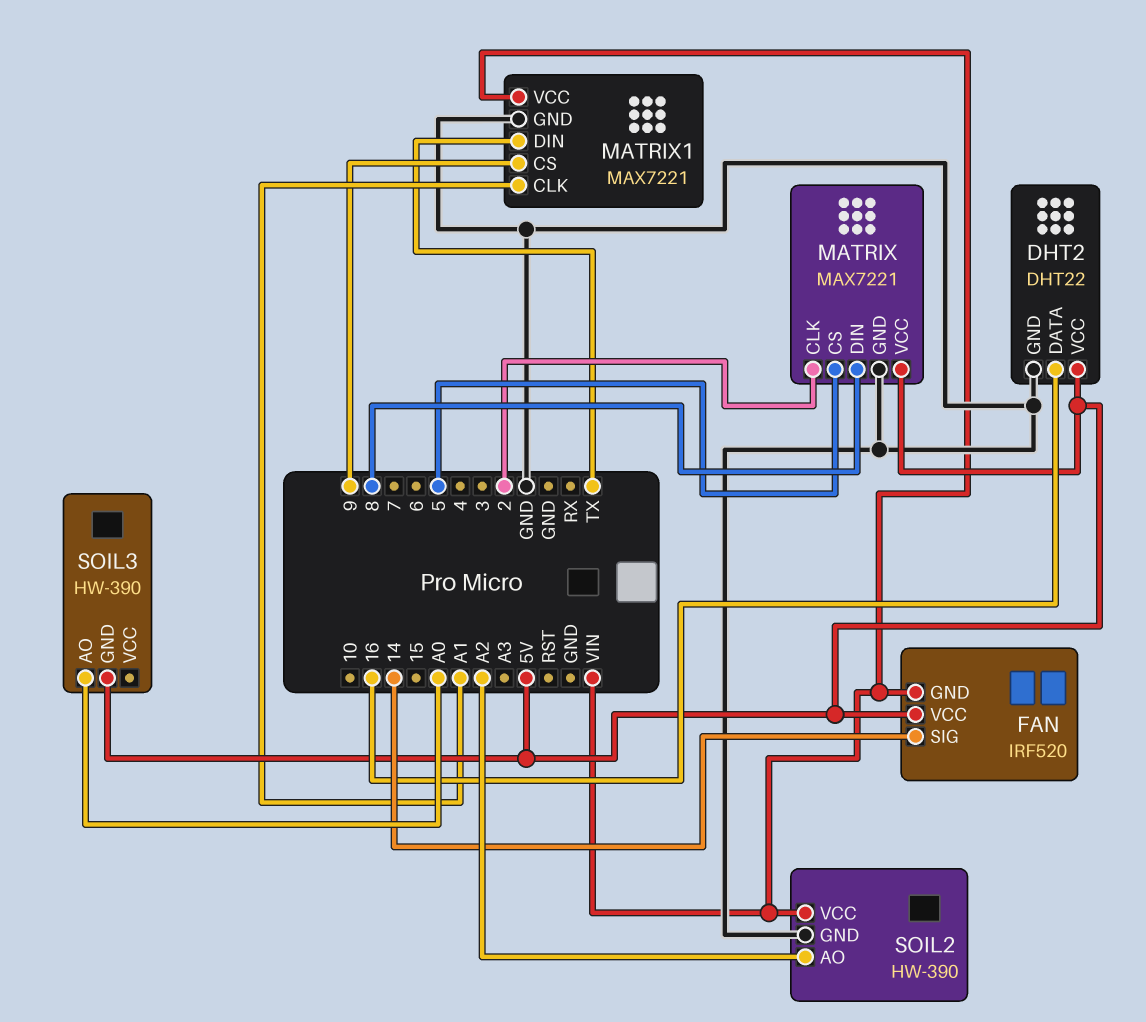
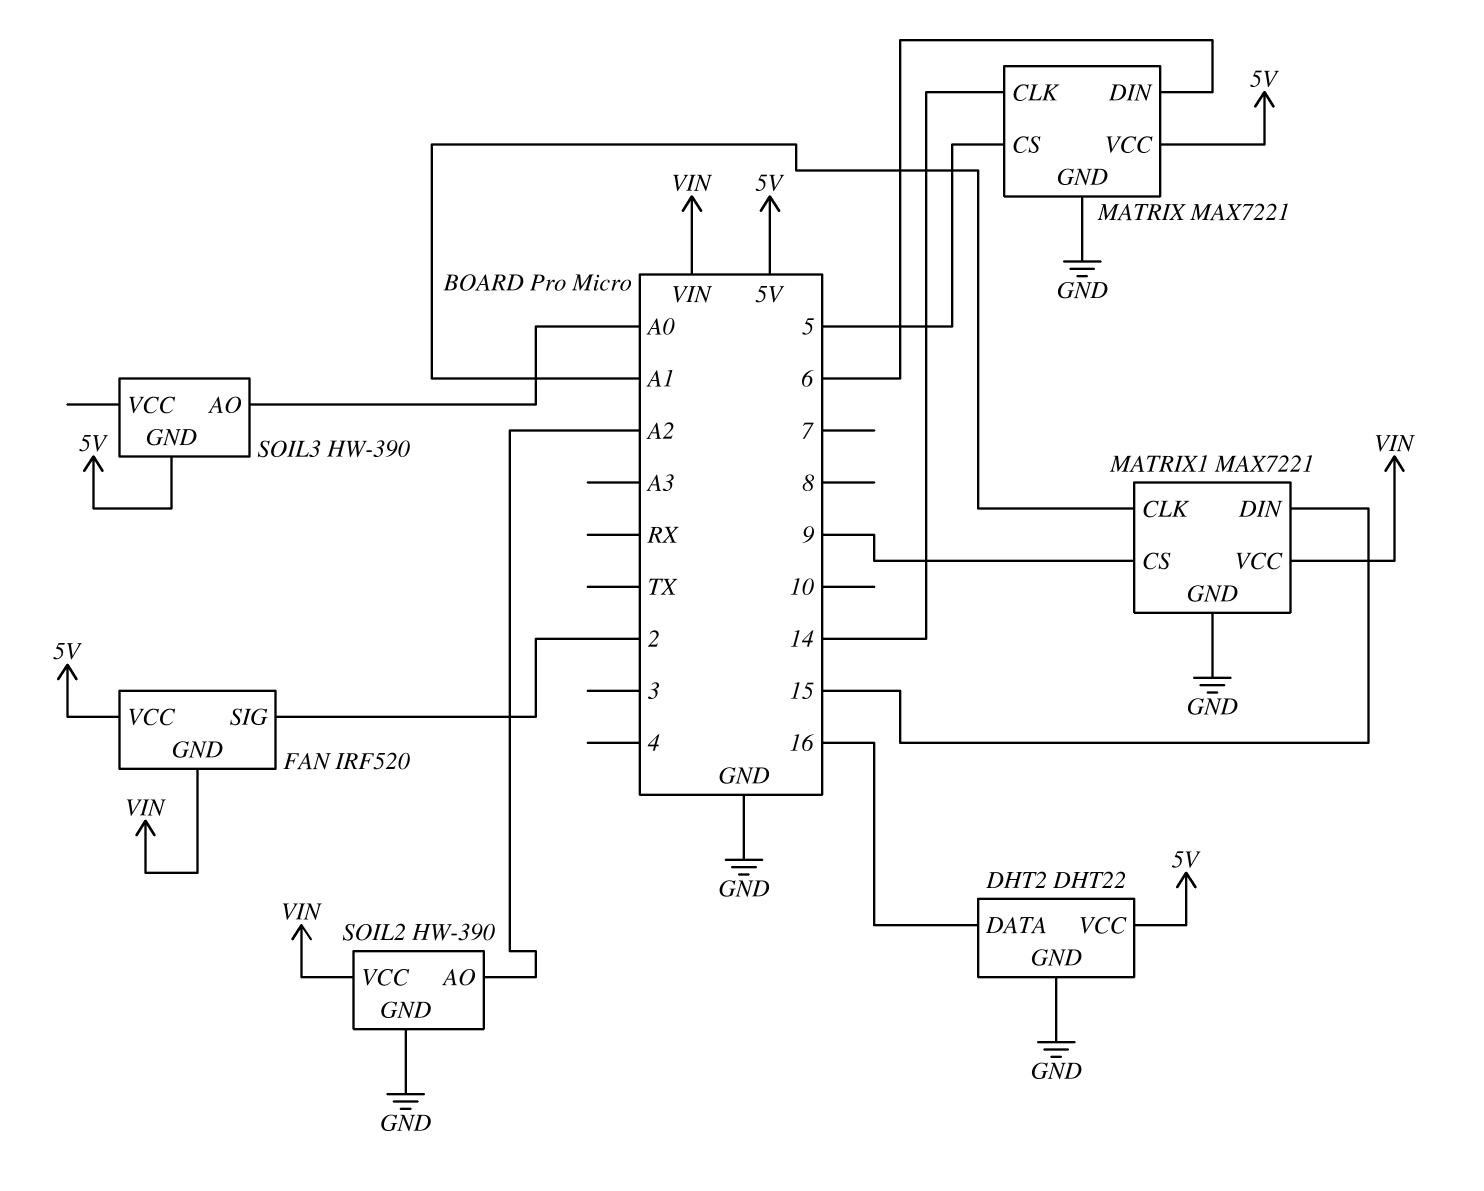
FAN pin SIG: 14 -> 2
MATRIX pin CLK: 2 -> 14
MATRIX pin DIN: 8 -> 6
MATRIX1 pin DIN: TX -> 15

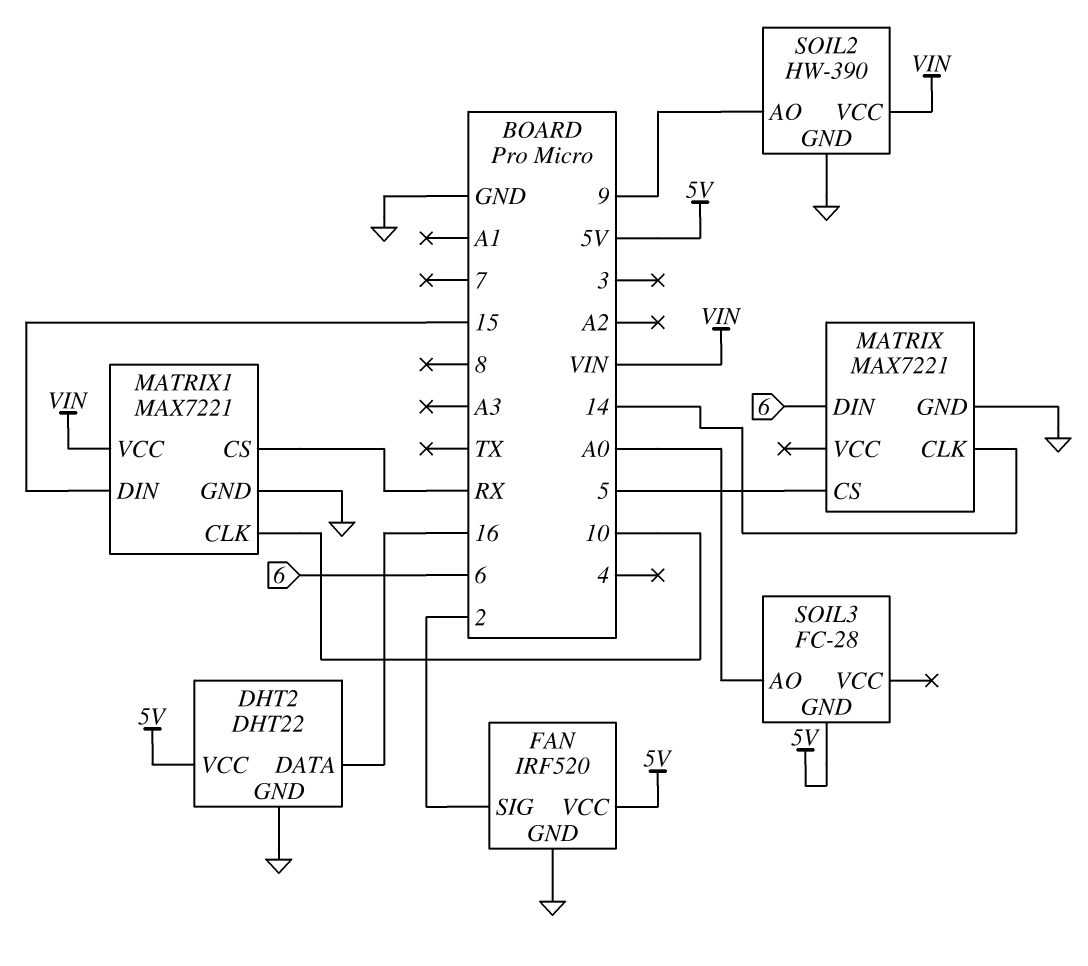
FAN pin GND: VIN -> GND
MATRIX pin VCC: 5V -> none
MATRIX1 pin CLK: A1 -> 10
MATRIX1 pin CS: 9 -> RX
SOIL2 pin AO: A2 -> 9
SOIL3: HW-390 -> FC-28

